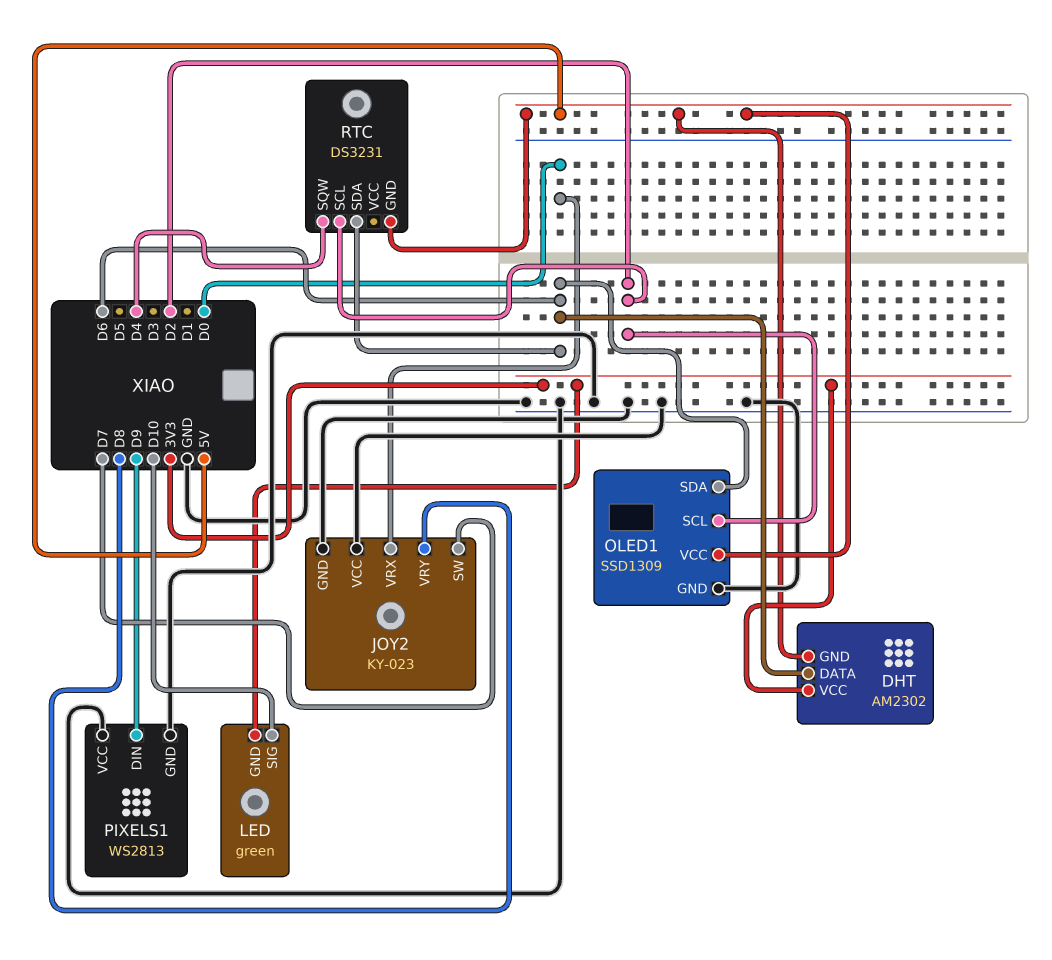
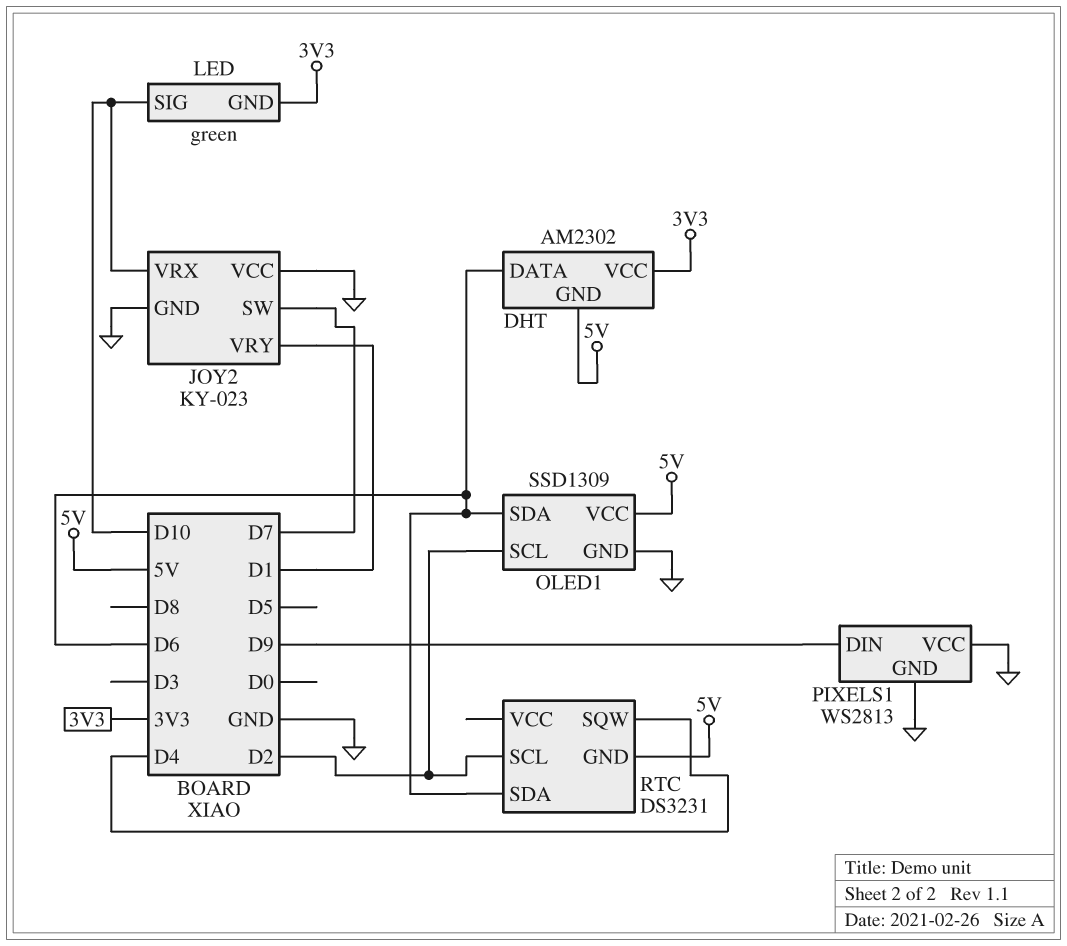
JOY2 pin VRX: D0 -> D10
JOY2 pin VRY: D8 -> D1

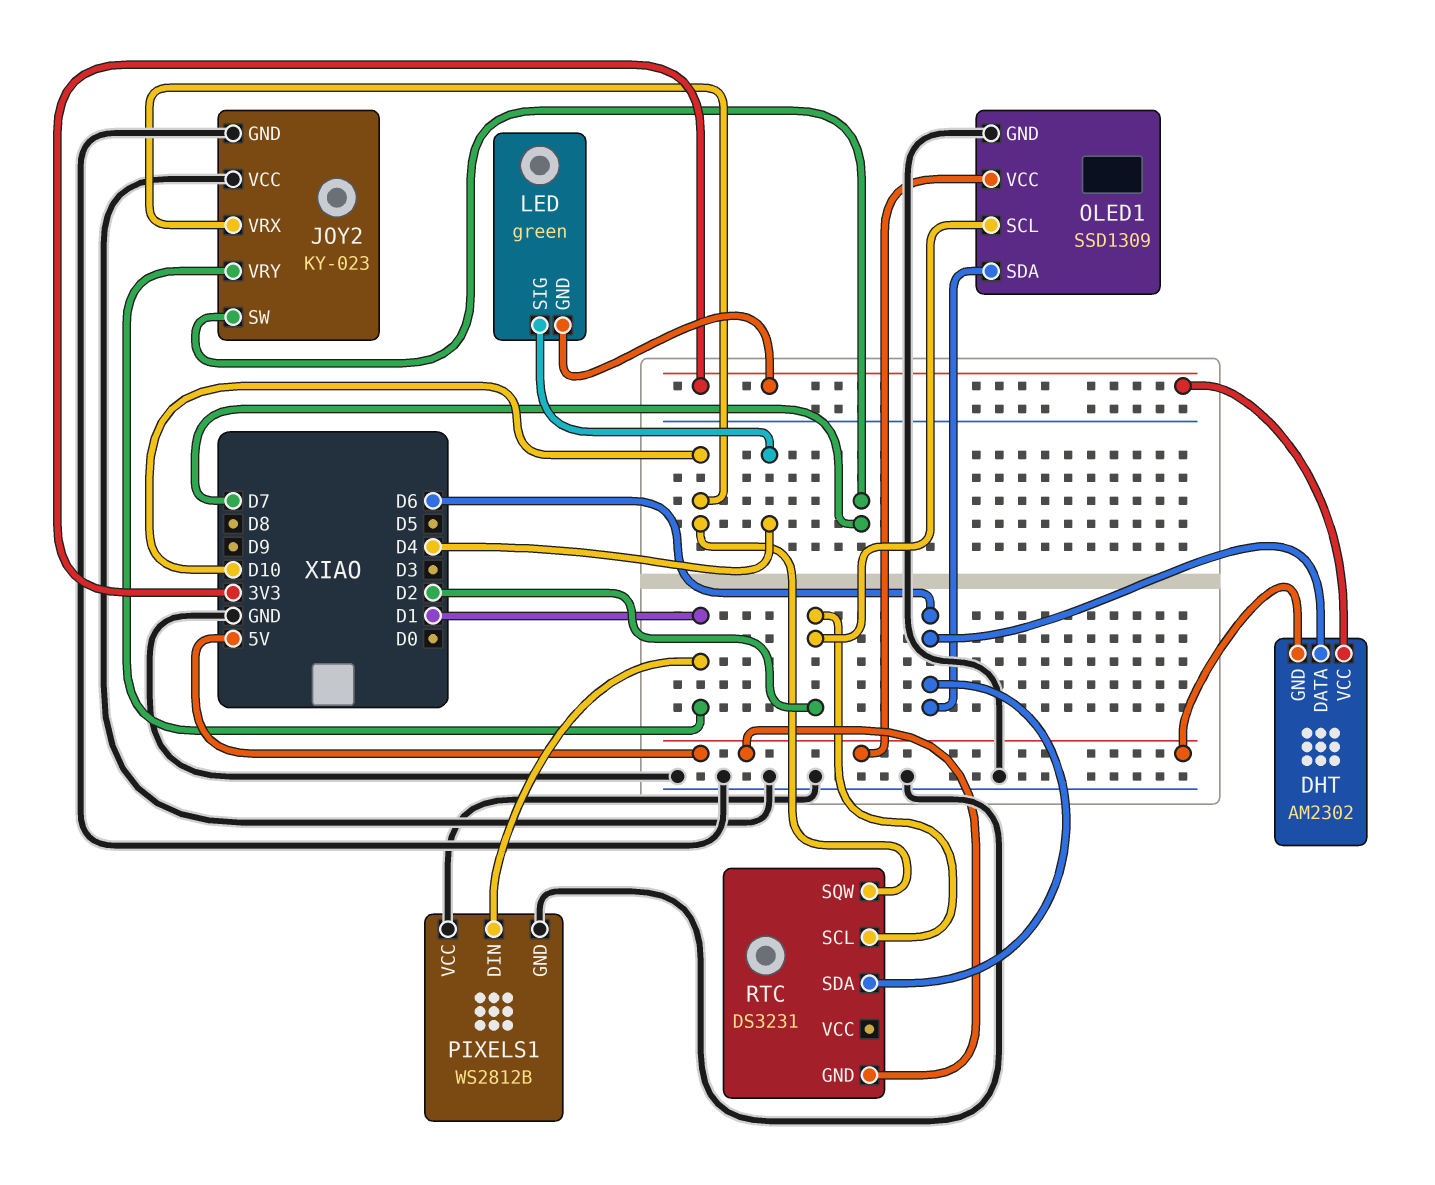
LED pin SIG: D10 -> D4
PIXELS1: WS2813 -> WS2812B
PIXELS1 pin DIN: D9 -> D1
RTC pin SQW: D4 -> D10

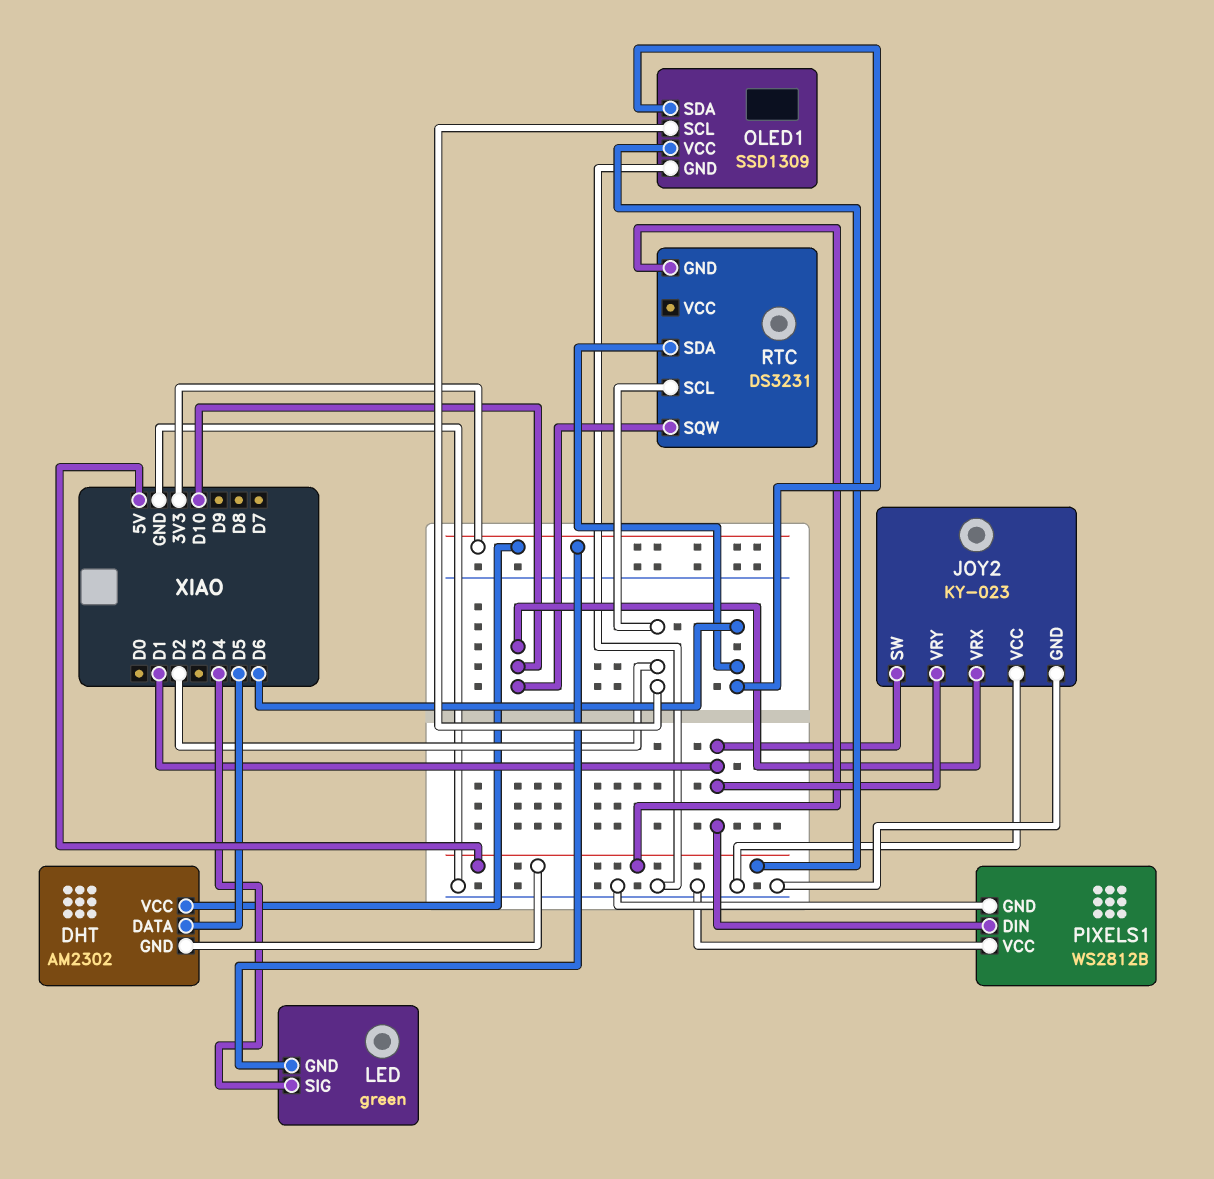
DHT pin DATA: D6 -> D5
JOY2 pin SW: D7 -> D1

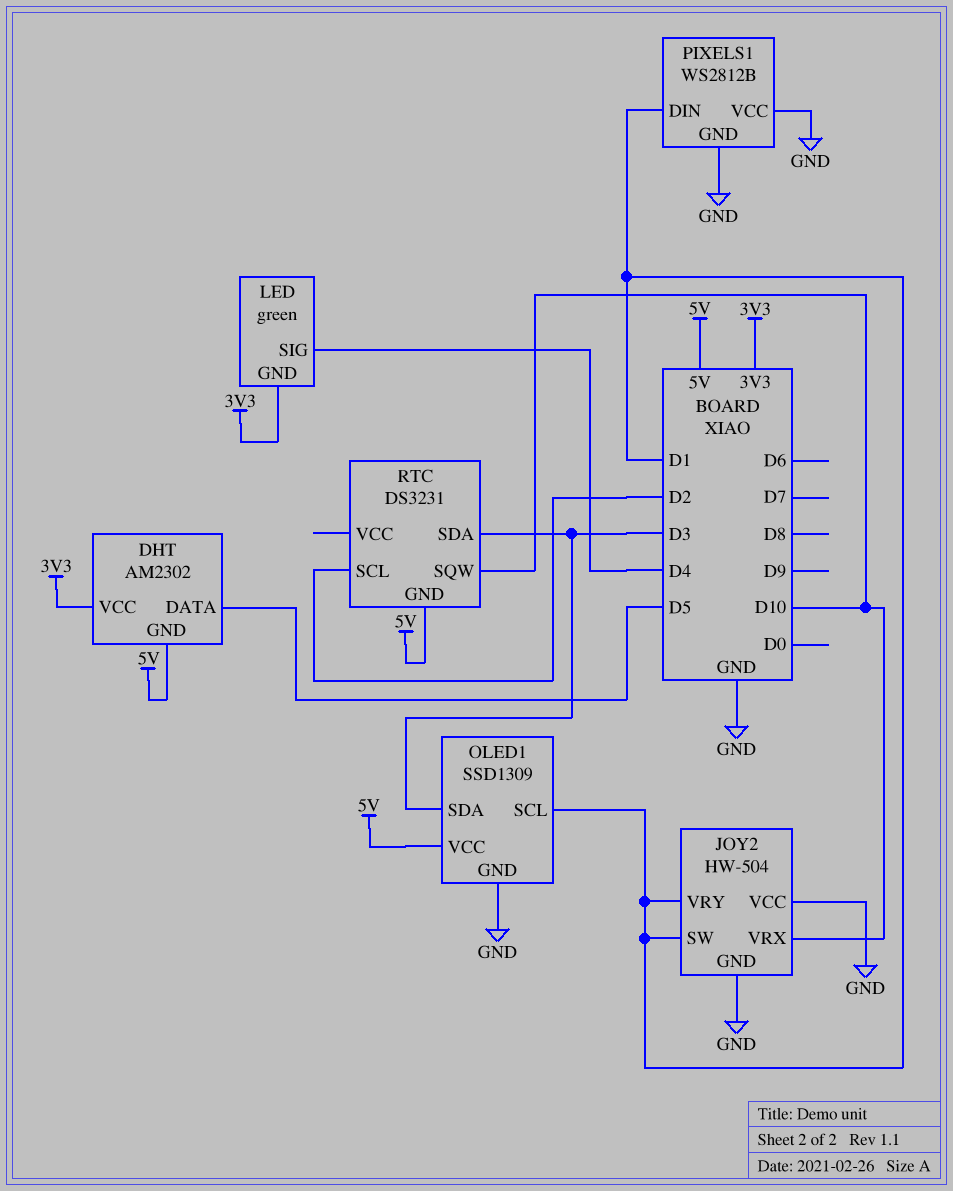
JOY2: KY-023 -> HW-504
OLED1 pin SCL: D2 -> D1
OLED1 pin SDA: D6 -> D3
RTC pin SDA: D6 -> D3

